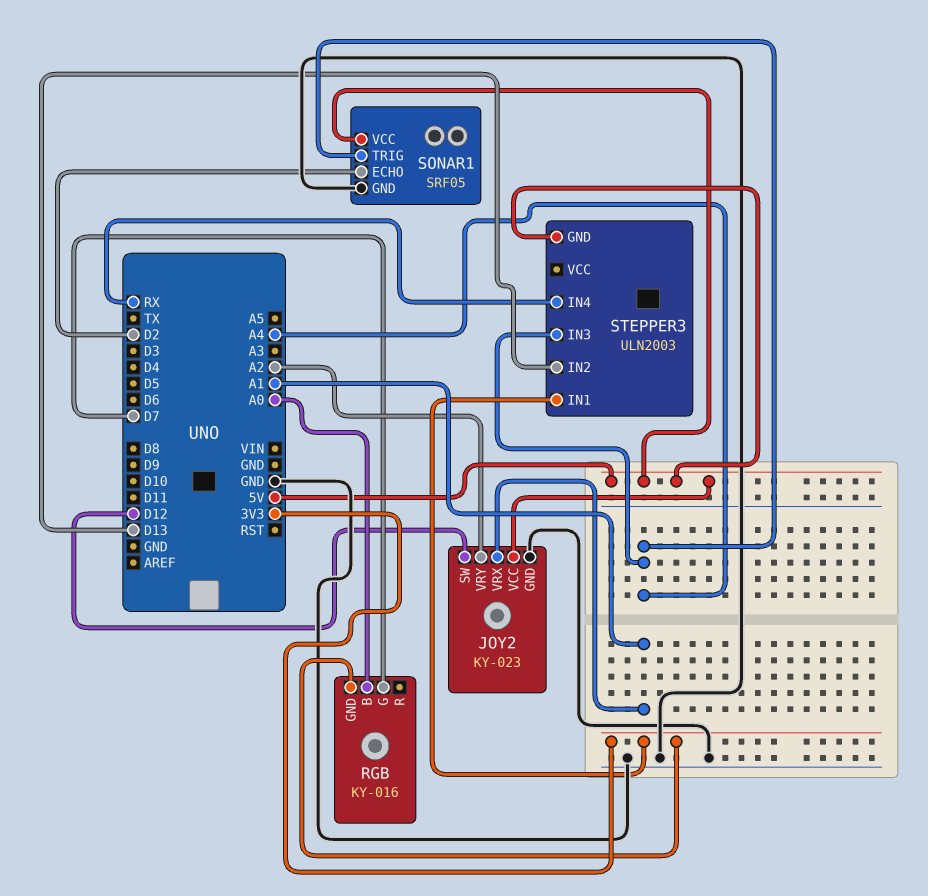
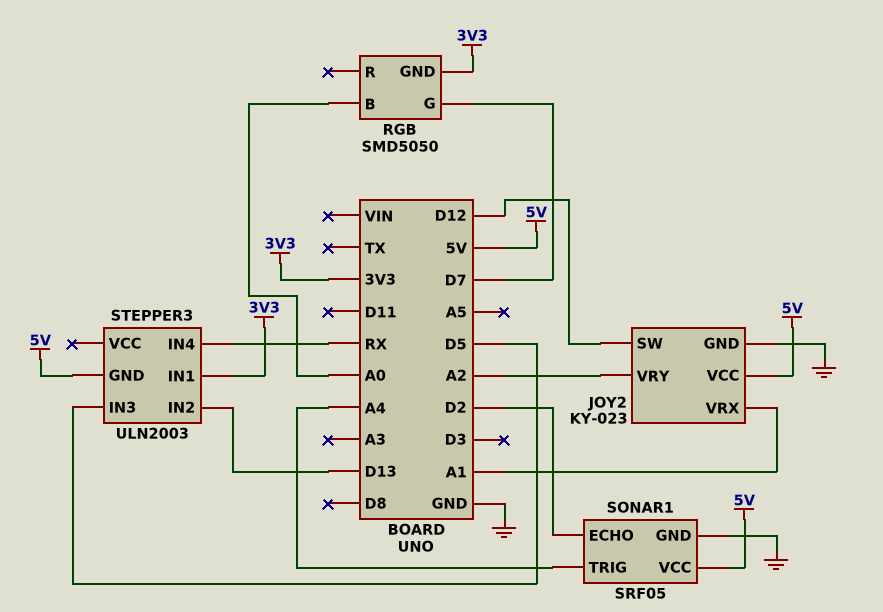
RGB: KY-016 -> SMD5050
STEPPER3 pin IN3: A4 -> D5

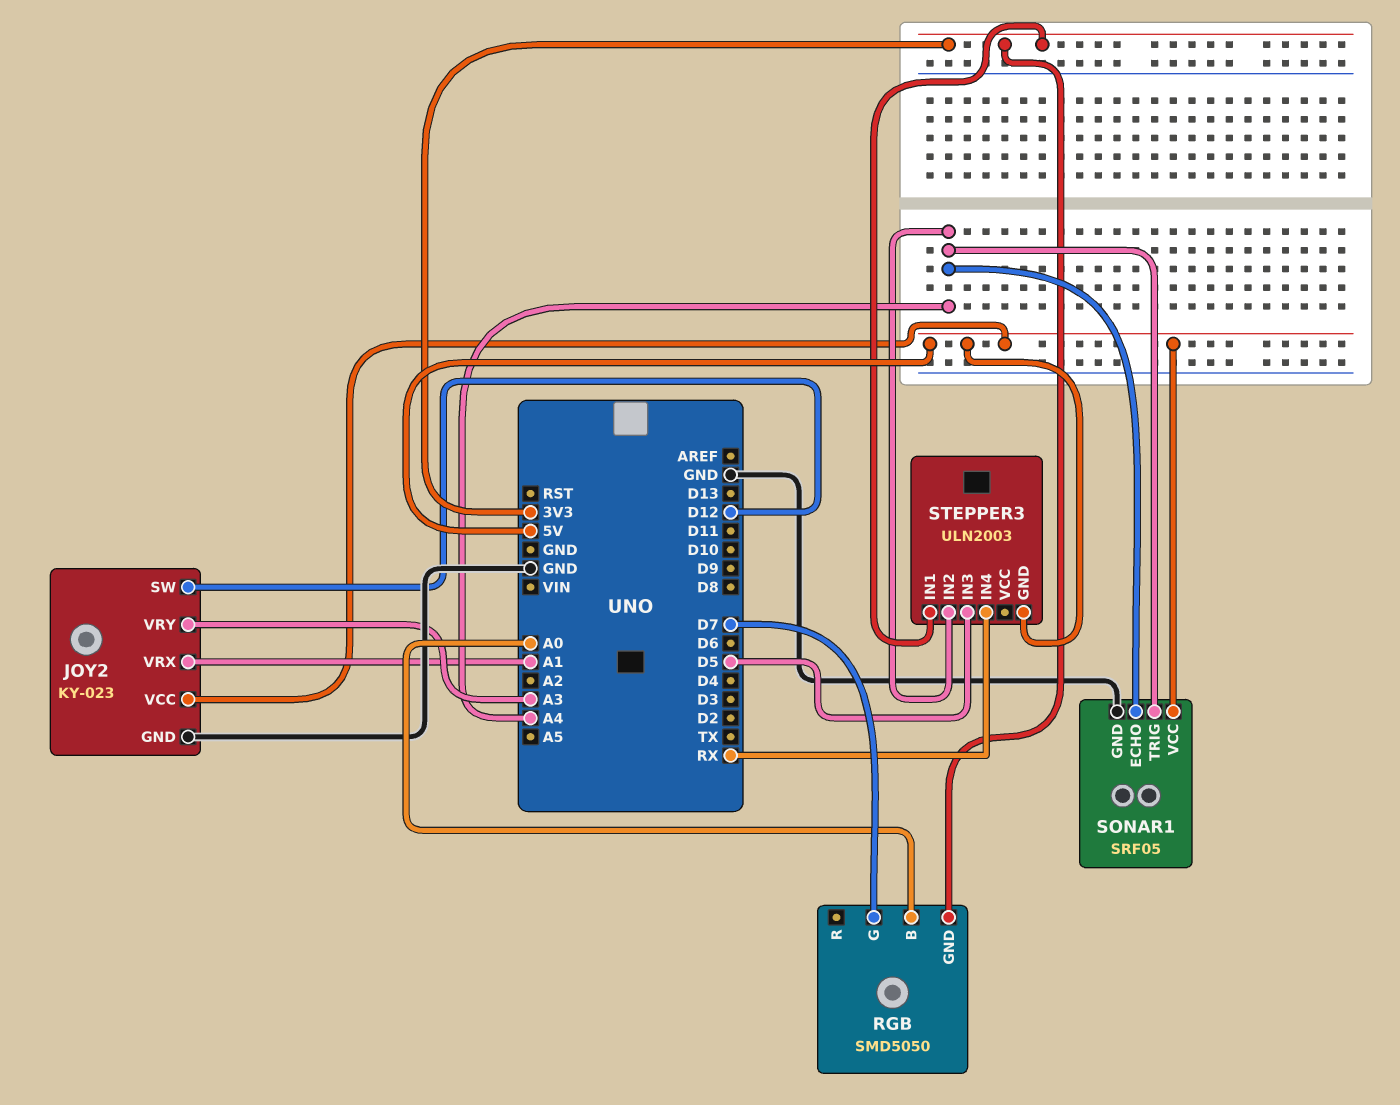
JOY2 pin VRY: A2 -> A3
SONAR1 pin ECHO: D2 -> A4
STEPPER3 pin IN2: D13 -> A4

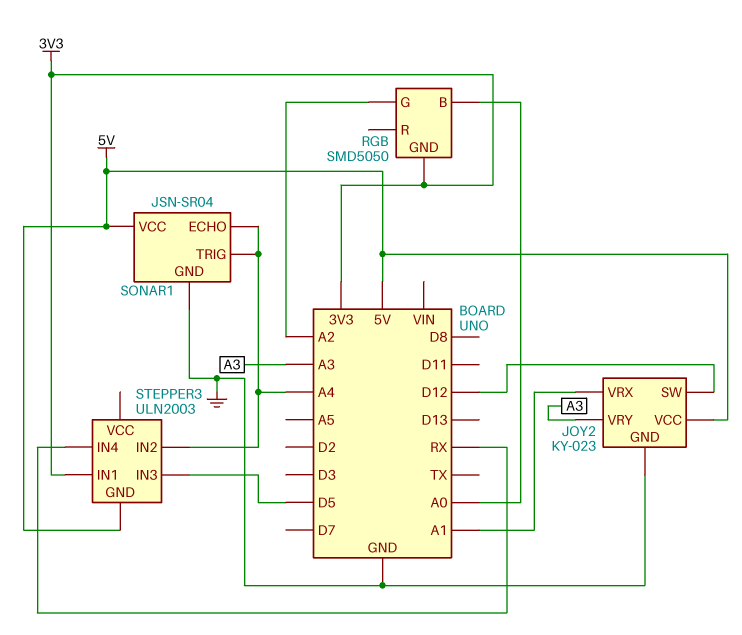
RGB pin G: D7 -> A2
SONAR1: SRF05 -> JSN-SR04

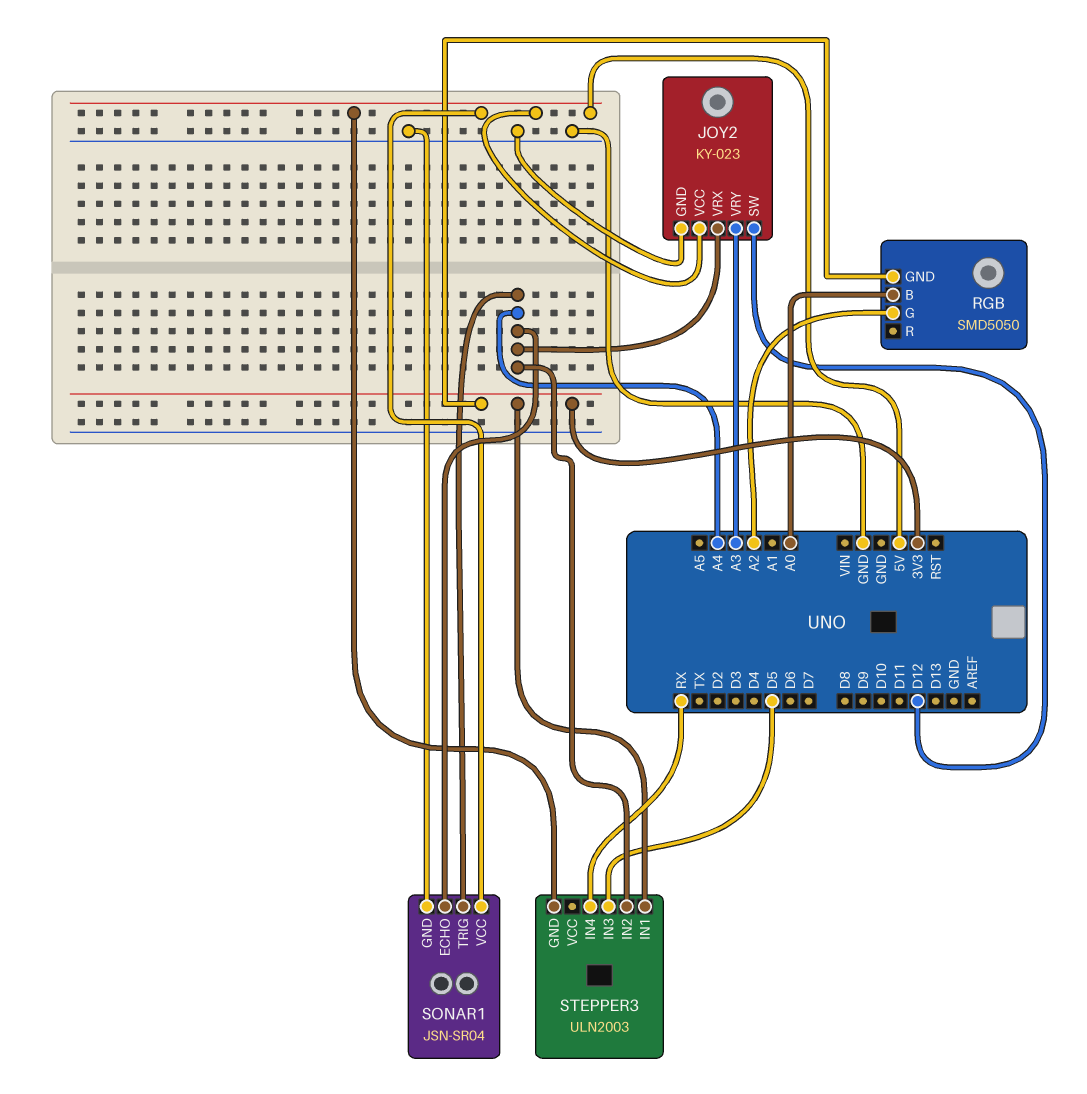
JOY2 pin VRX: A1 -> A4

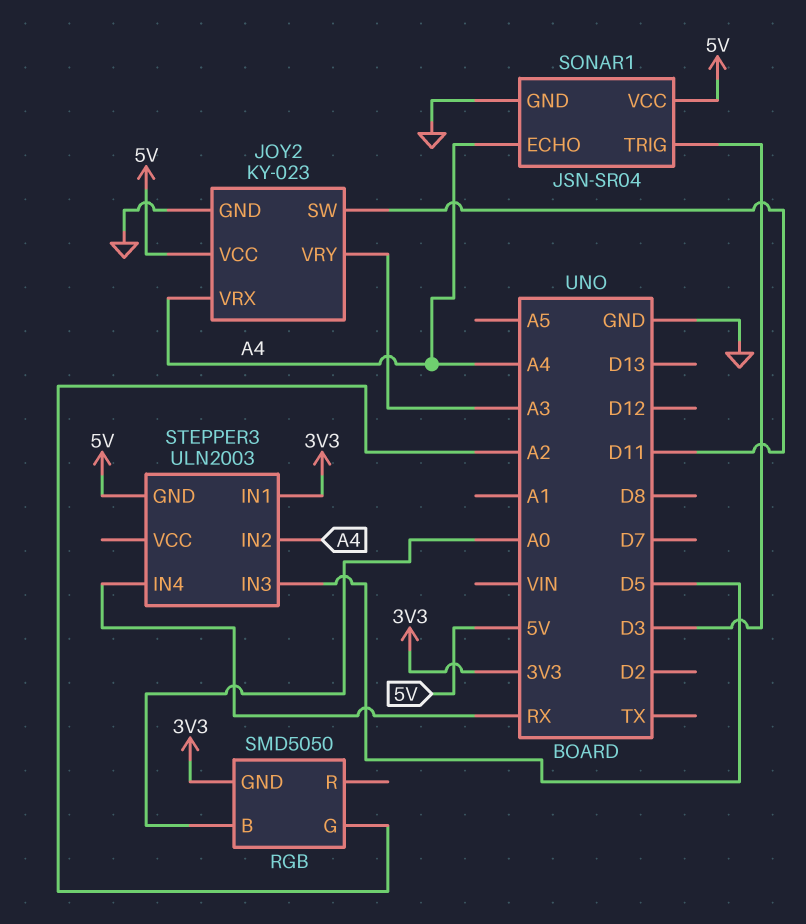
JOY2 pin SW: D12 -> D11
SONAR1 pin TRIG: A4 -> D3

